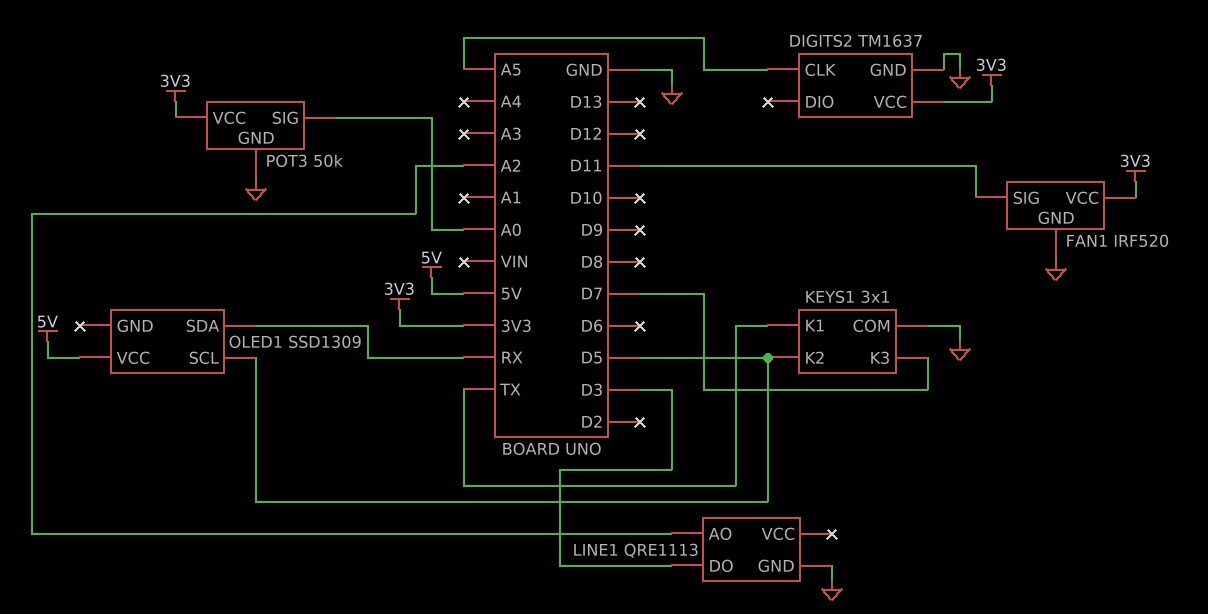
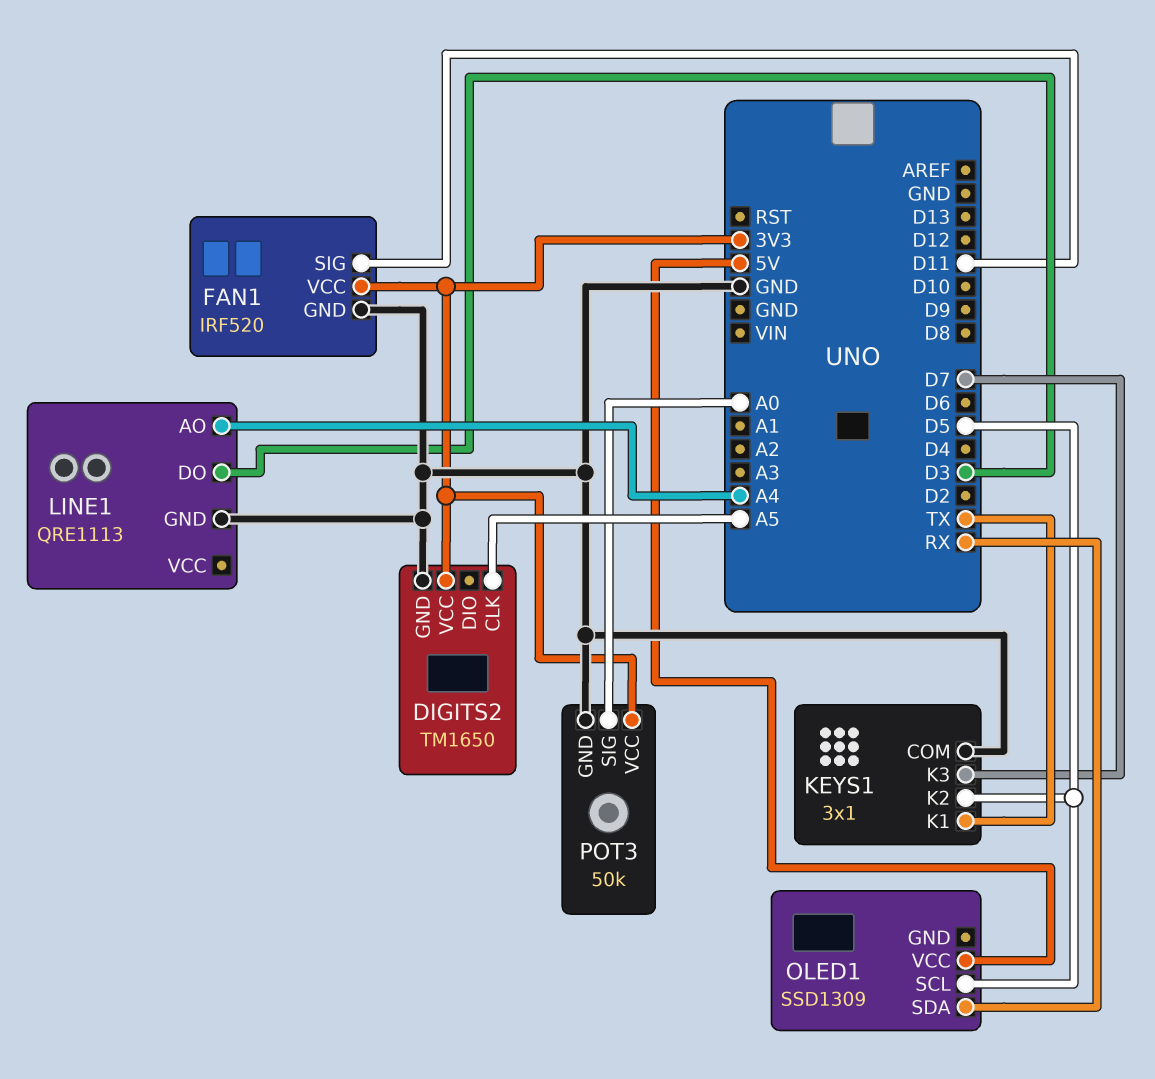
DIGITS2: TM1637 -> TM1650
LINE1 pin AO: A2 -> A4

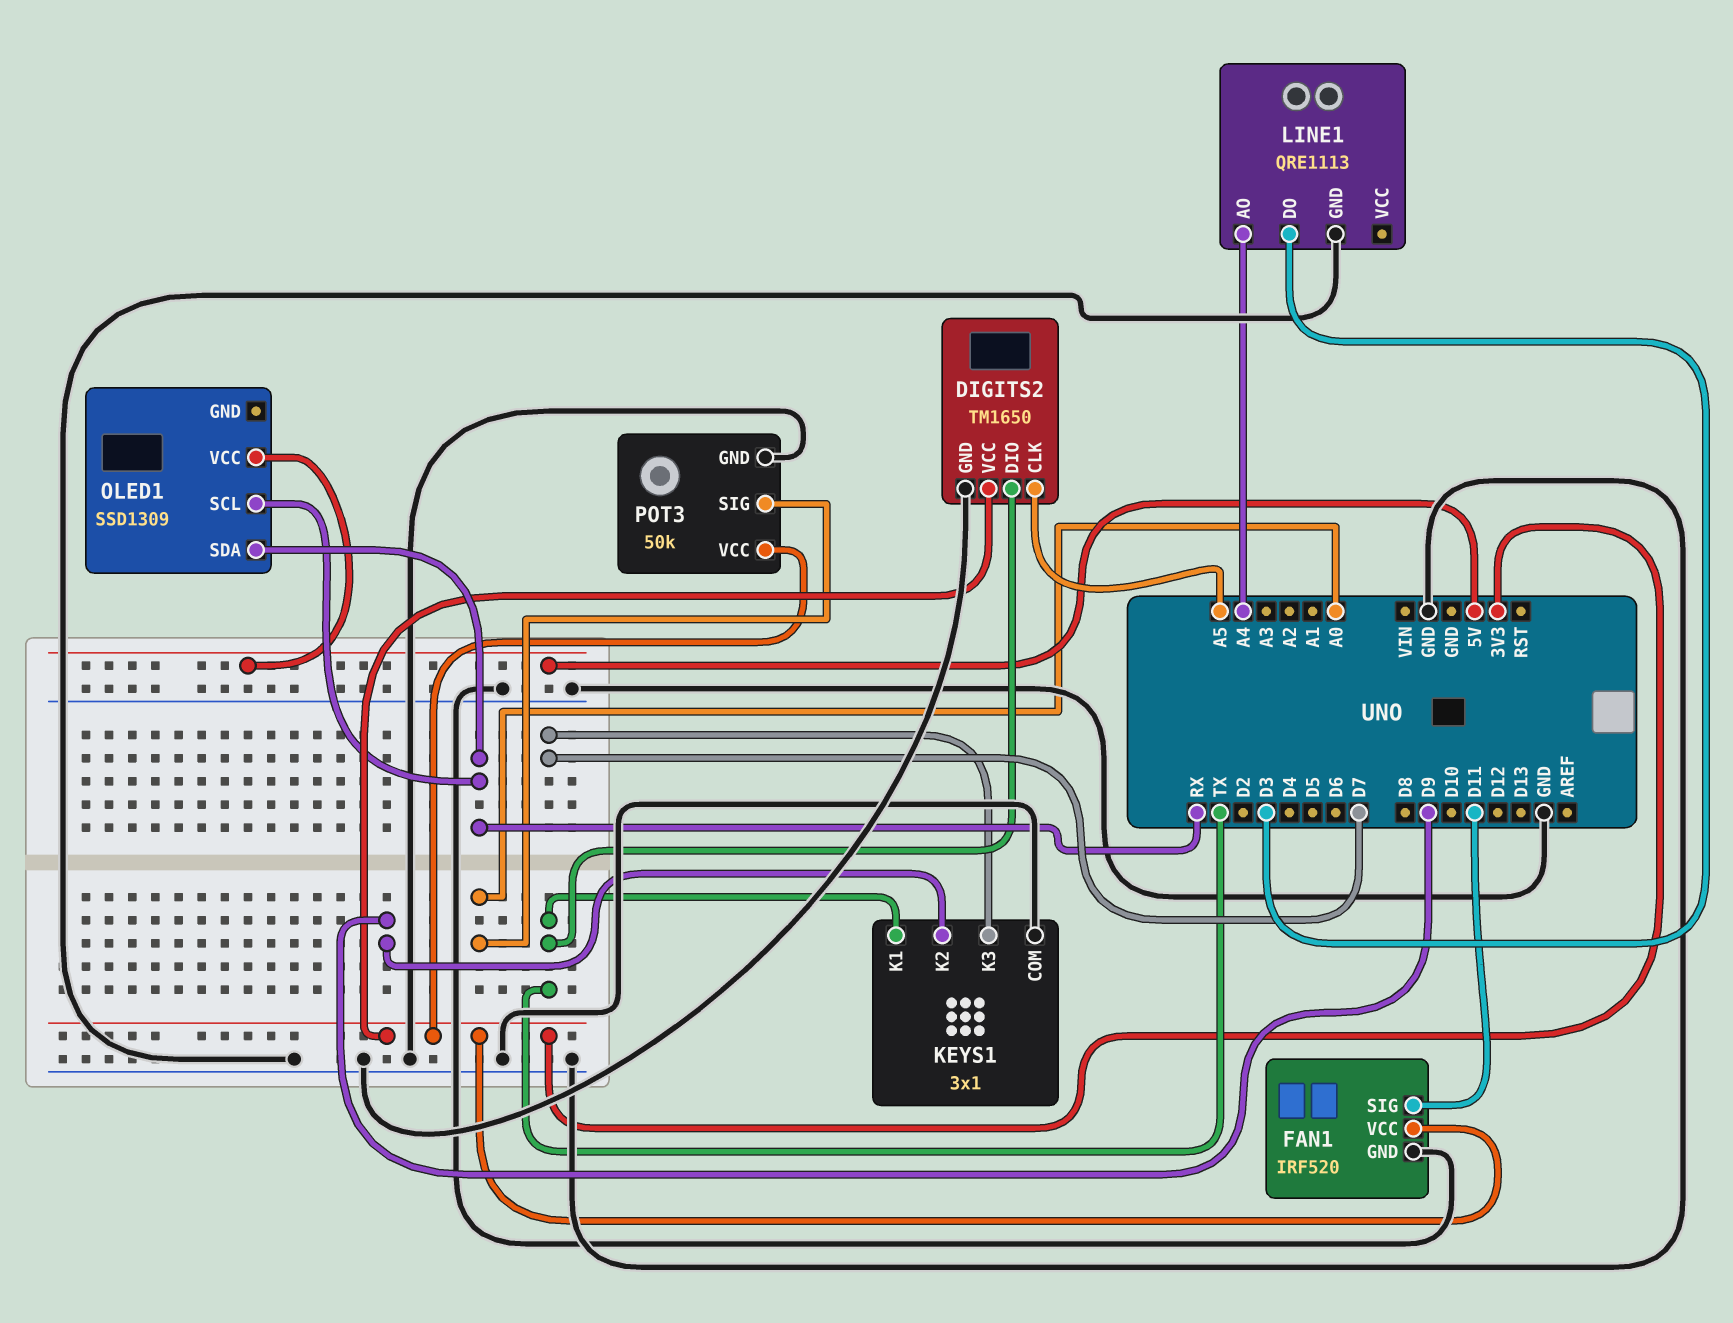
DIGITS2 pin DIO: none -> TX
KEYS1 pin K2: D5 -> D9
OLED1 pin SCL: D5 -> RX

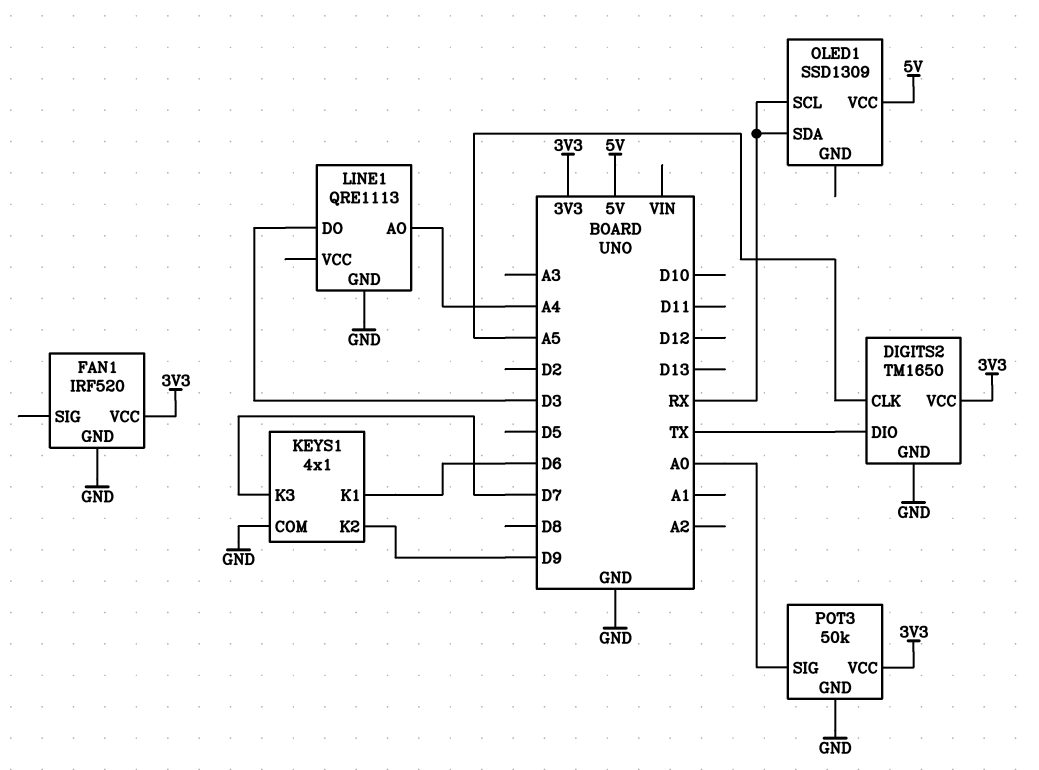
FAN1 pin SIG: D11 -> none
KEYS1: 3x1 -> 4x1
KEYS1 pin K1: TX -> D6

